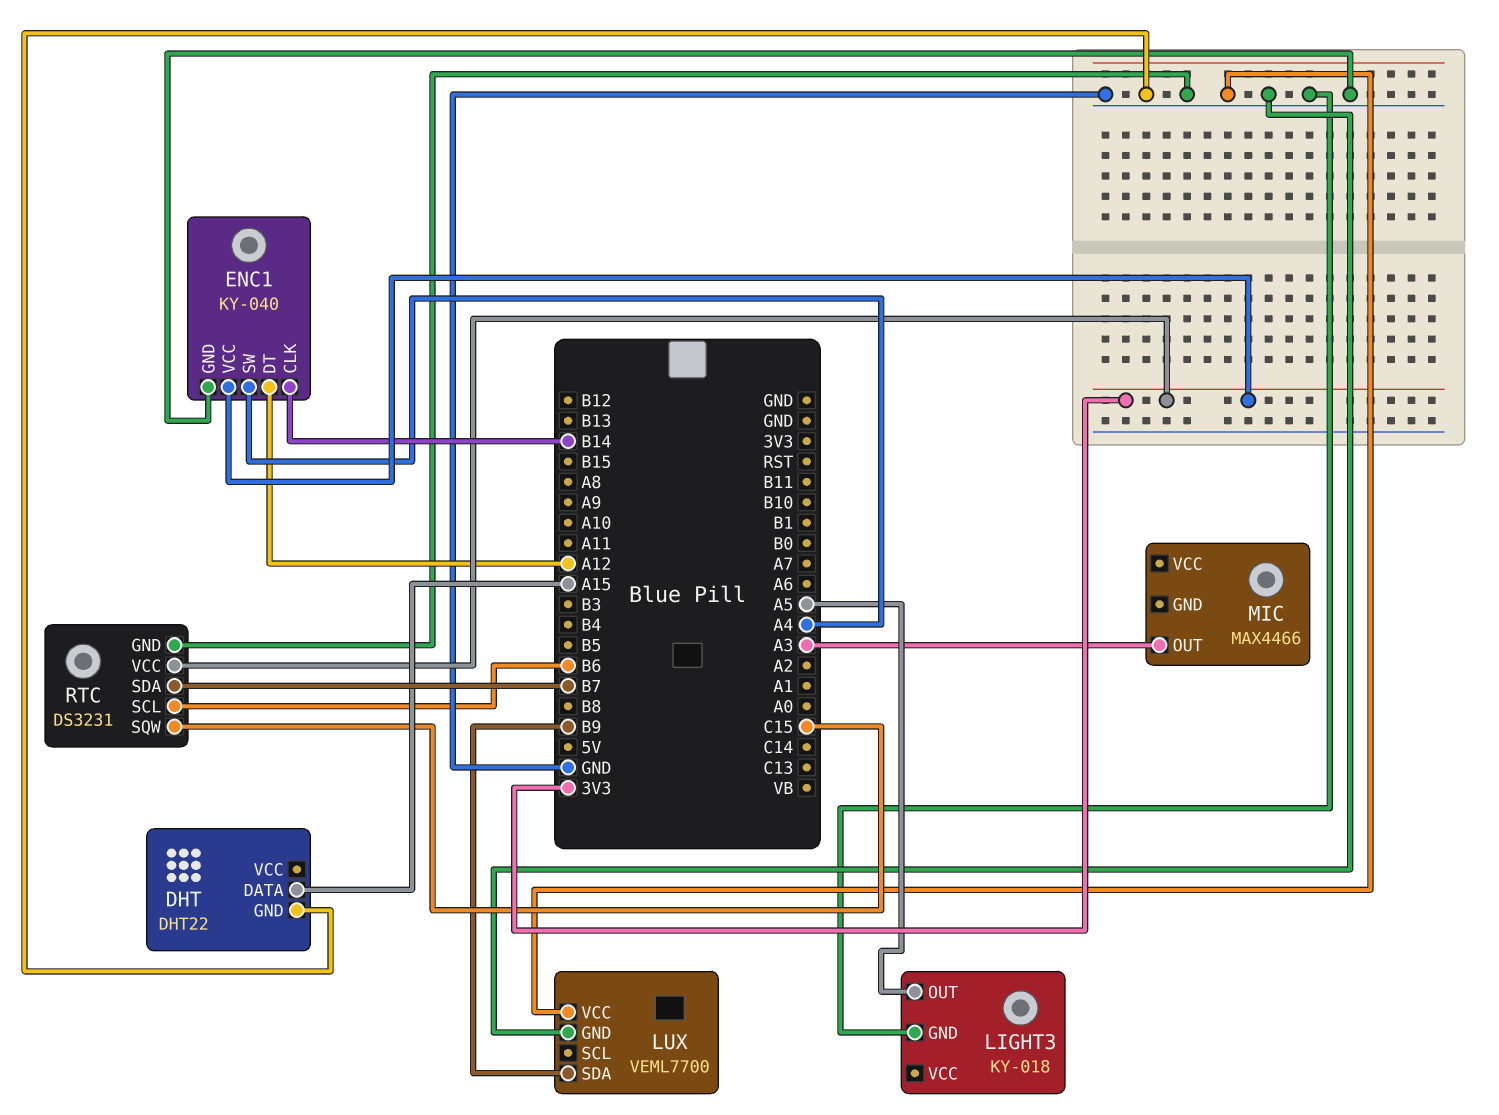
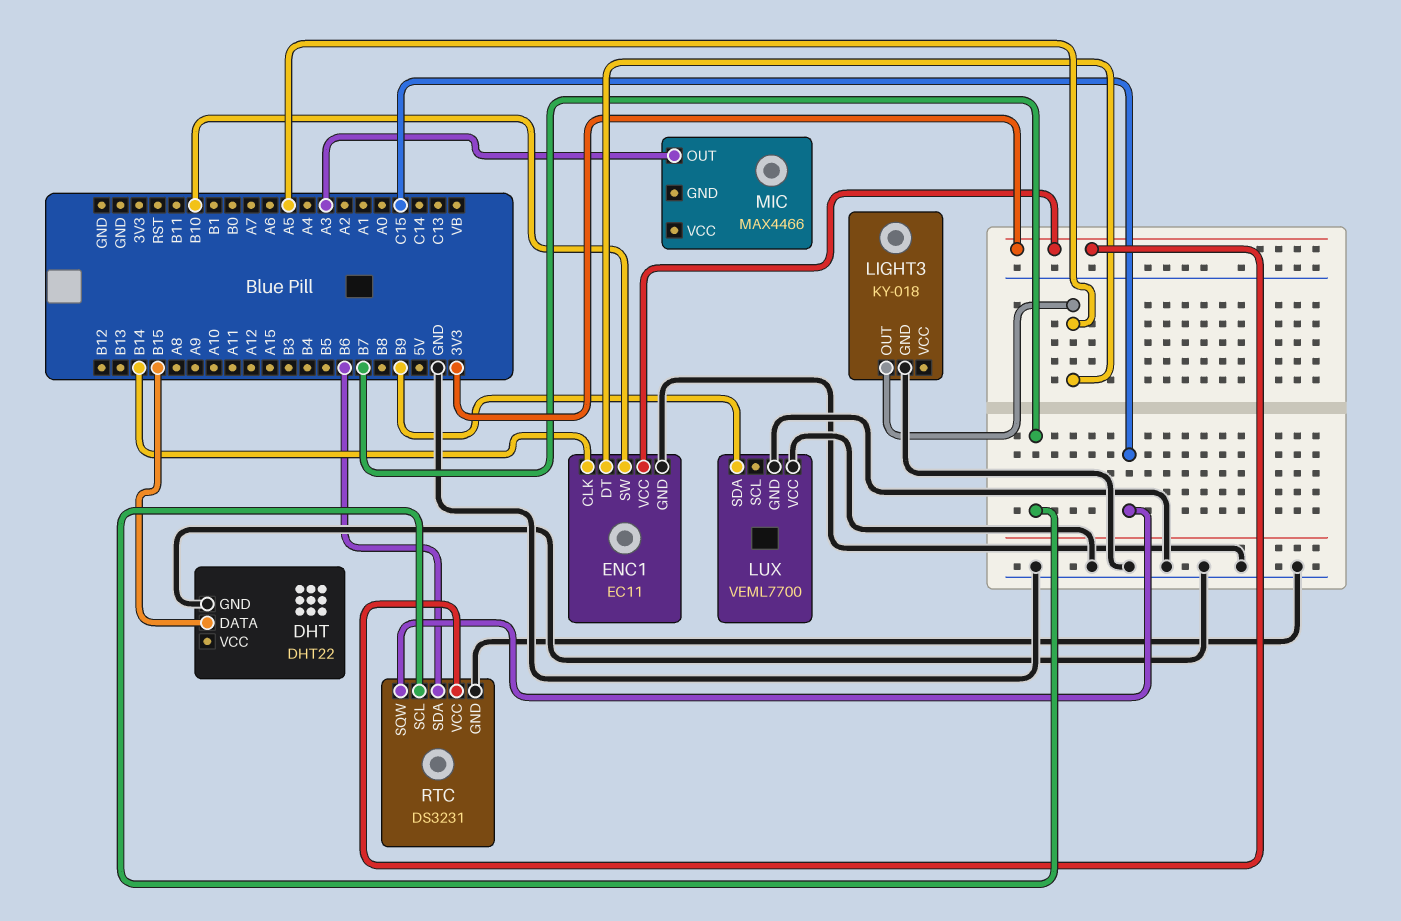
DHT pin DATA: A15 -> B15
ENC1: KY-040 -> EC11
ENC1 pin DT: A12 -> A5
ENC1 pin SW: A4 -> B10
RTC pin SCL: B6 -> B7
RTC pin SDA: B7 -> B6

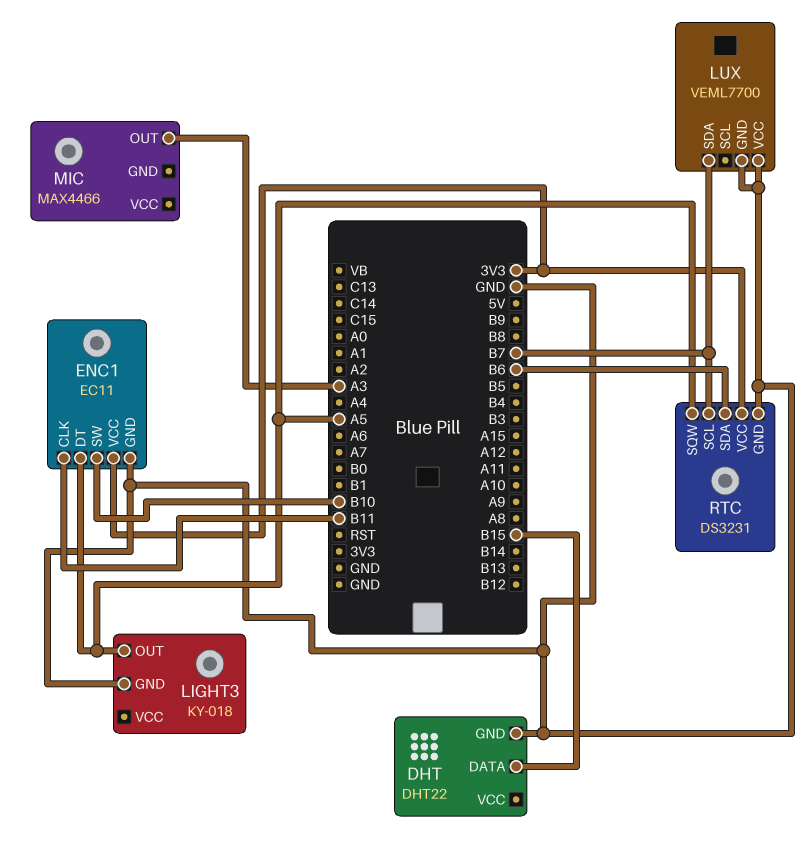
ENC1 pin CLK: B14 -> B11
LUX pin SDA: B9 -> B7
RTC pin SQW: C15 -> A5

